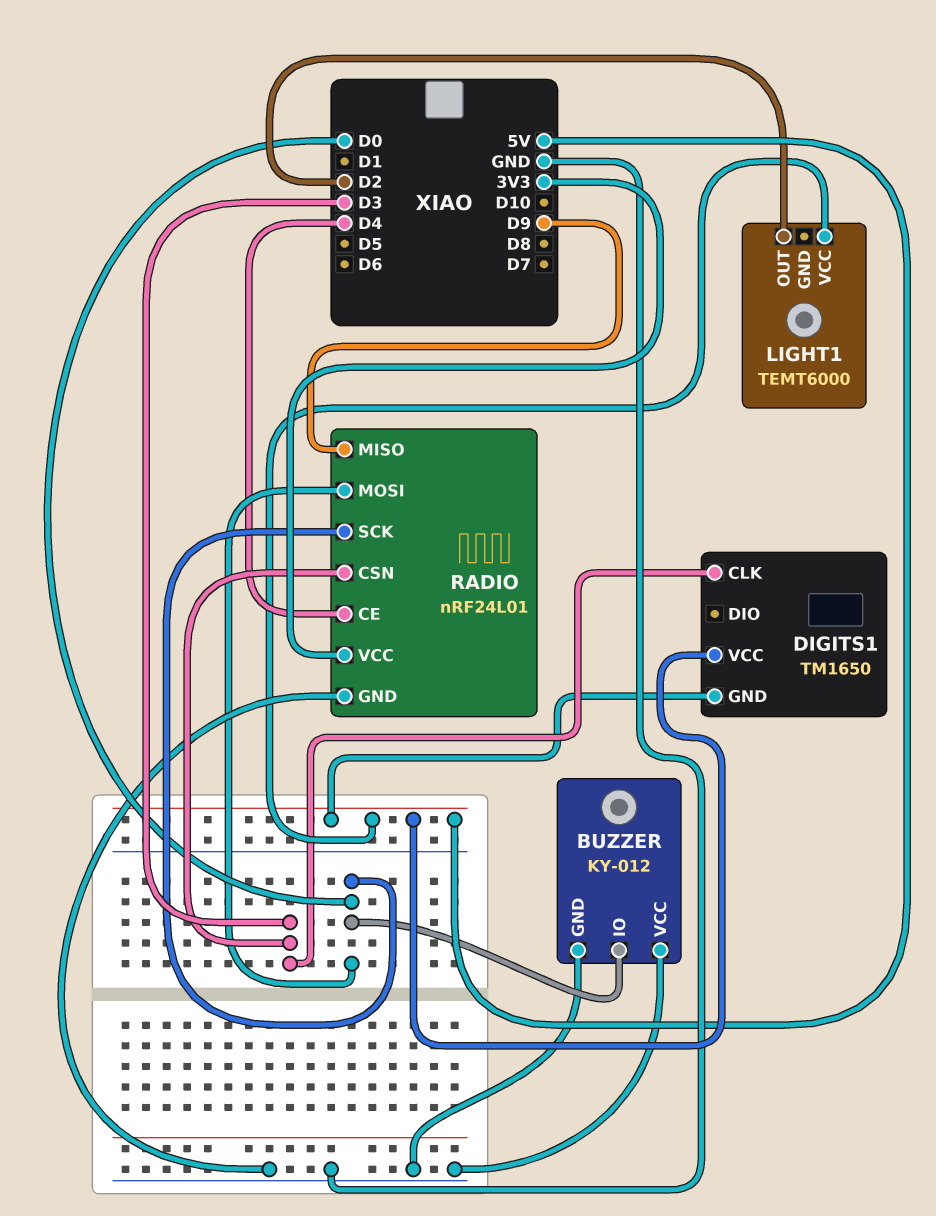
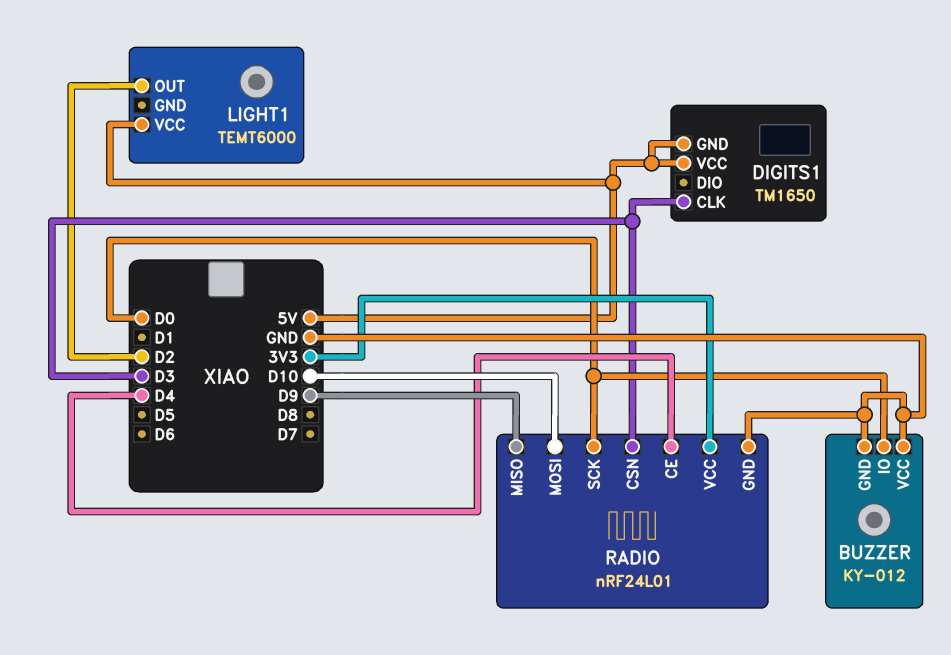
RADIO pin MOSI: D0 -> D10

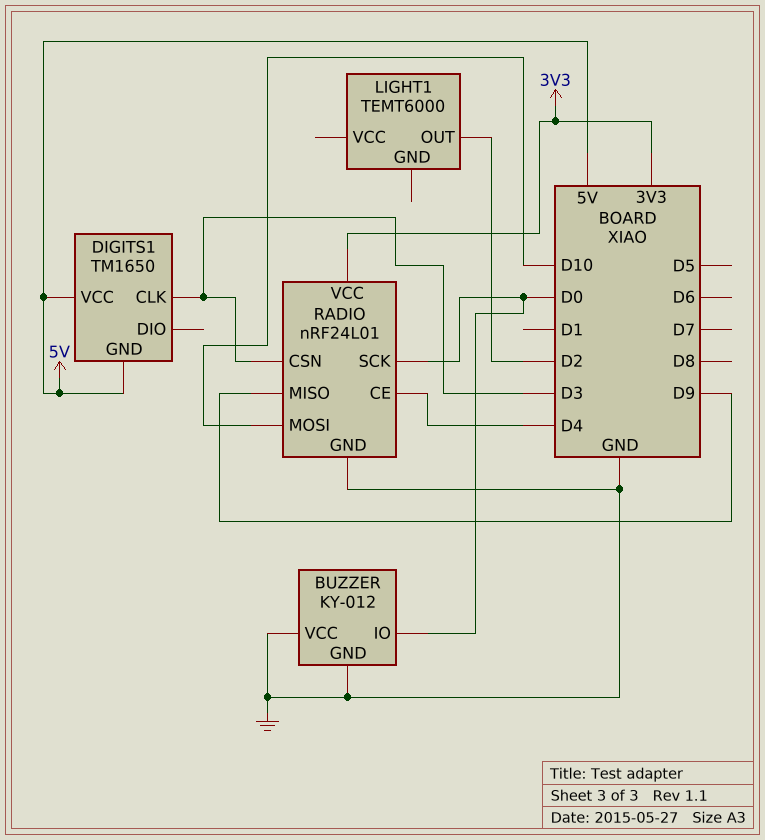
LIGHT1 pin VCC: 5V -> none

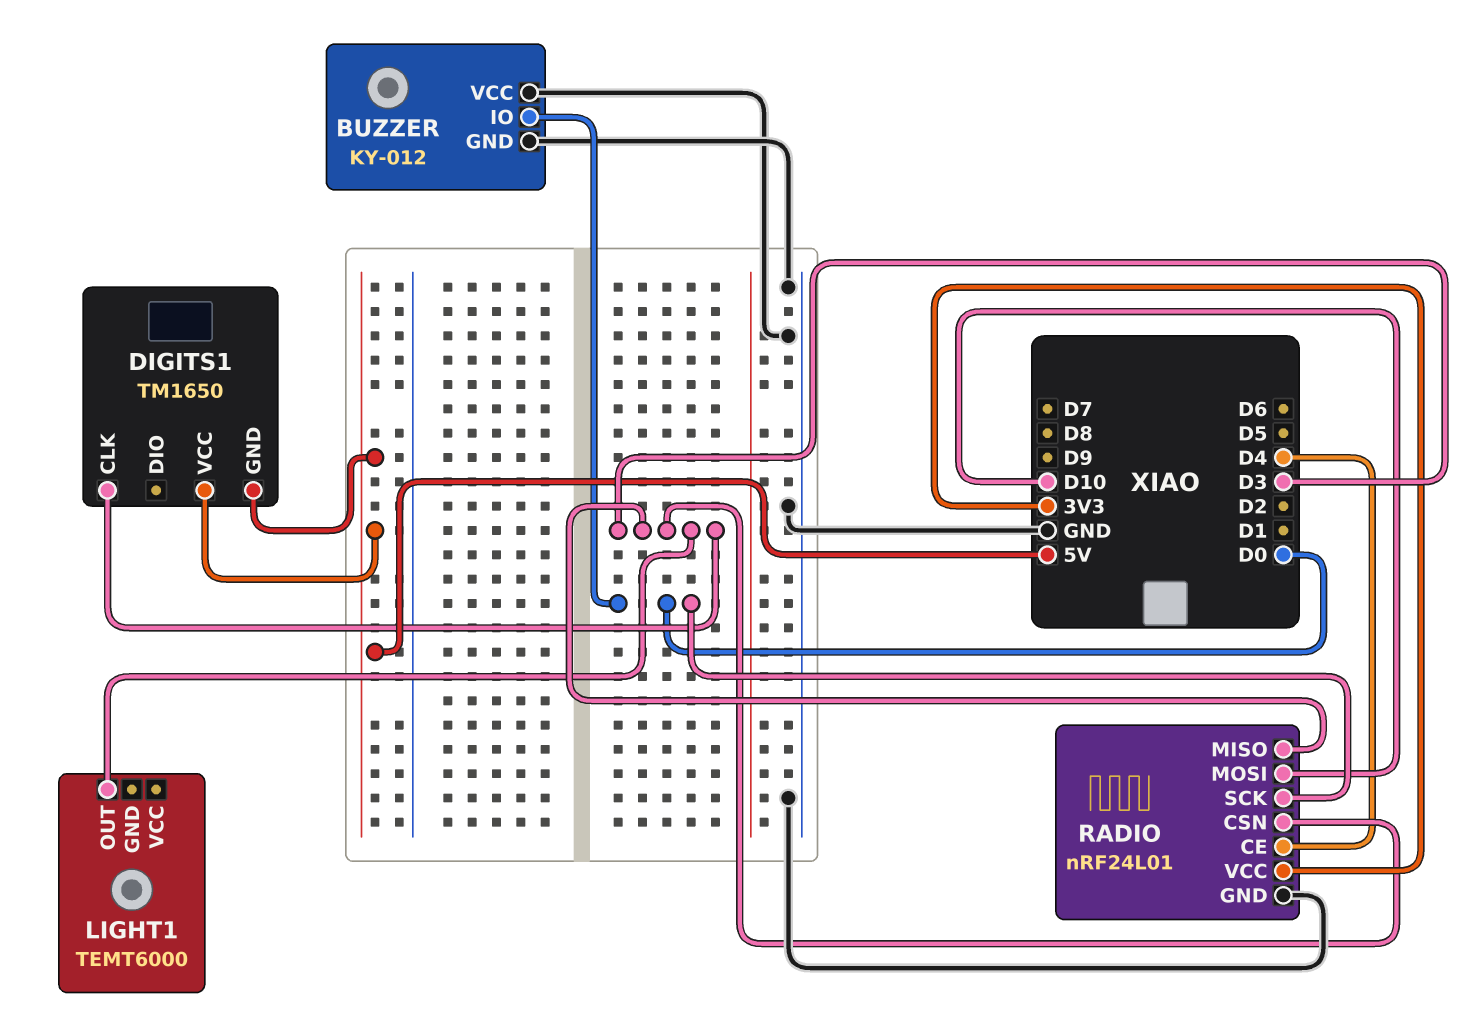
LIGHT1 pin OUT: D2 -> D3
RADIO pin MISO: D9 -> D3

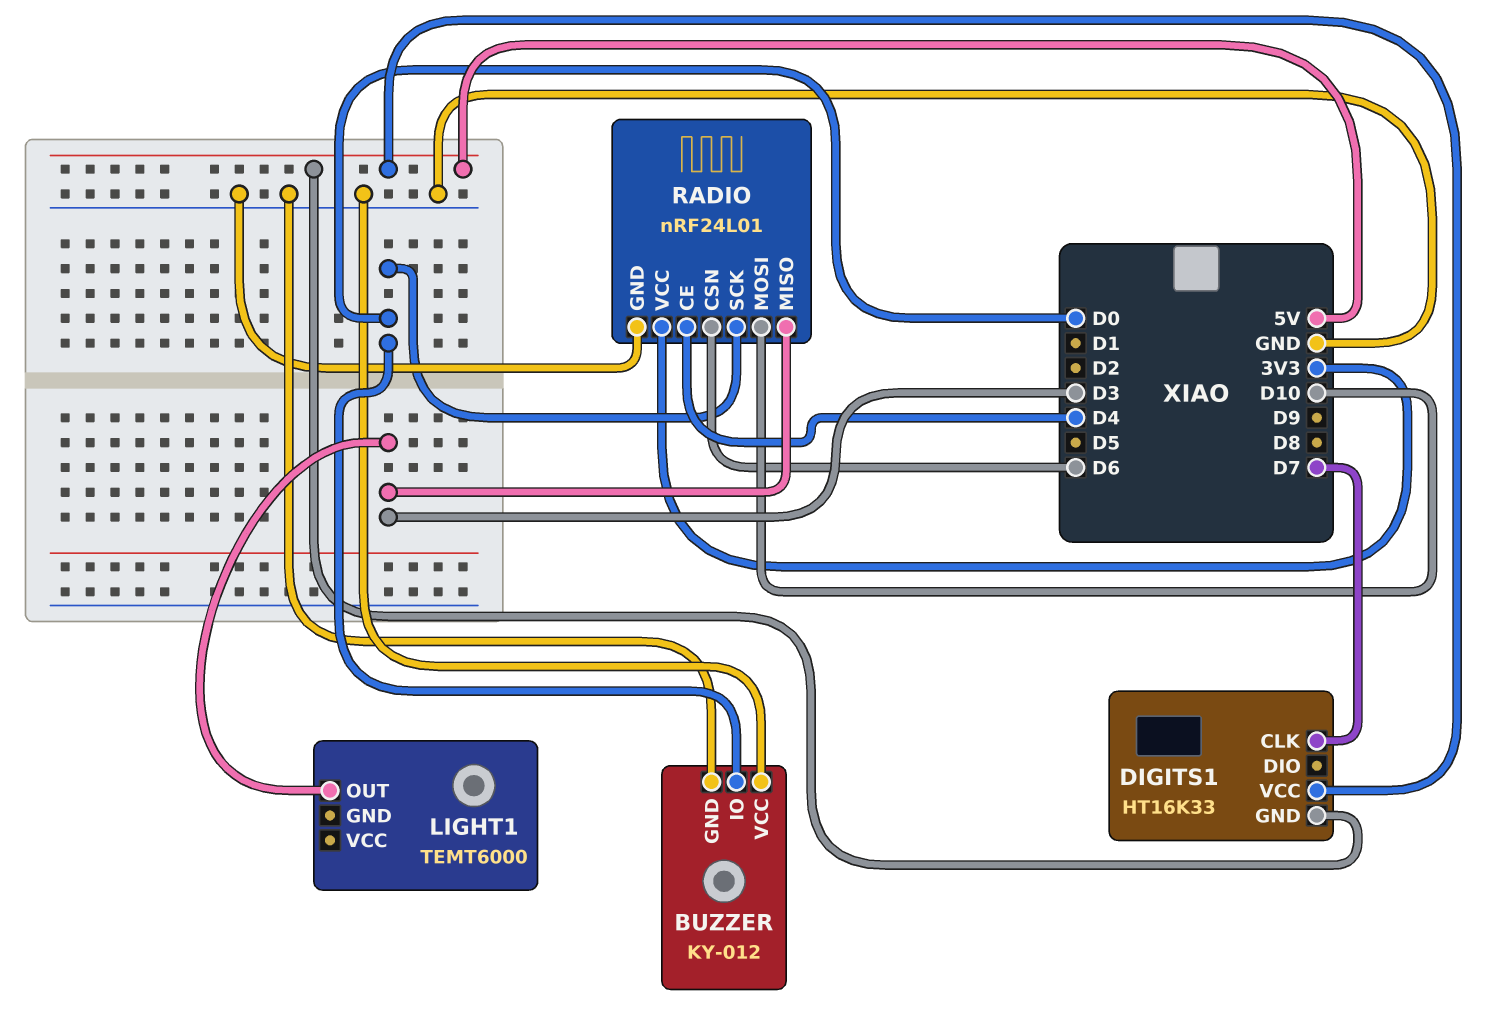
DIGITS1: TM1650 -> HT16K33
DIGITS1 pin CLK: D3 -> D7
RADIO pin CSN: D3 -> D6

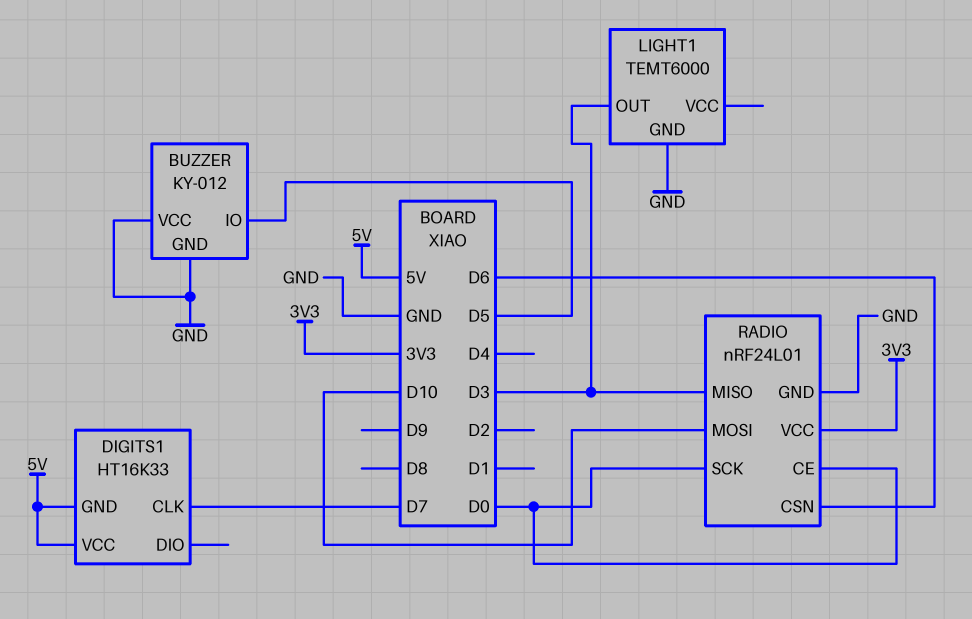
BUZZER pin IO: D0 -> D5
LIGHT1 pin GND: none -> GND
RADIO pin CE: D4 -> D0

